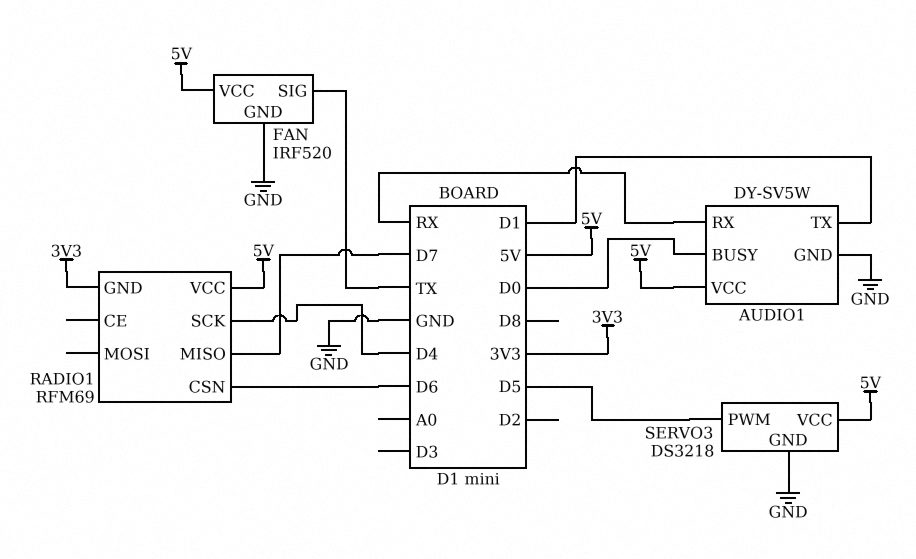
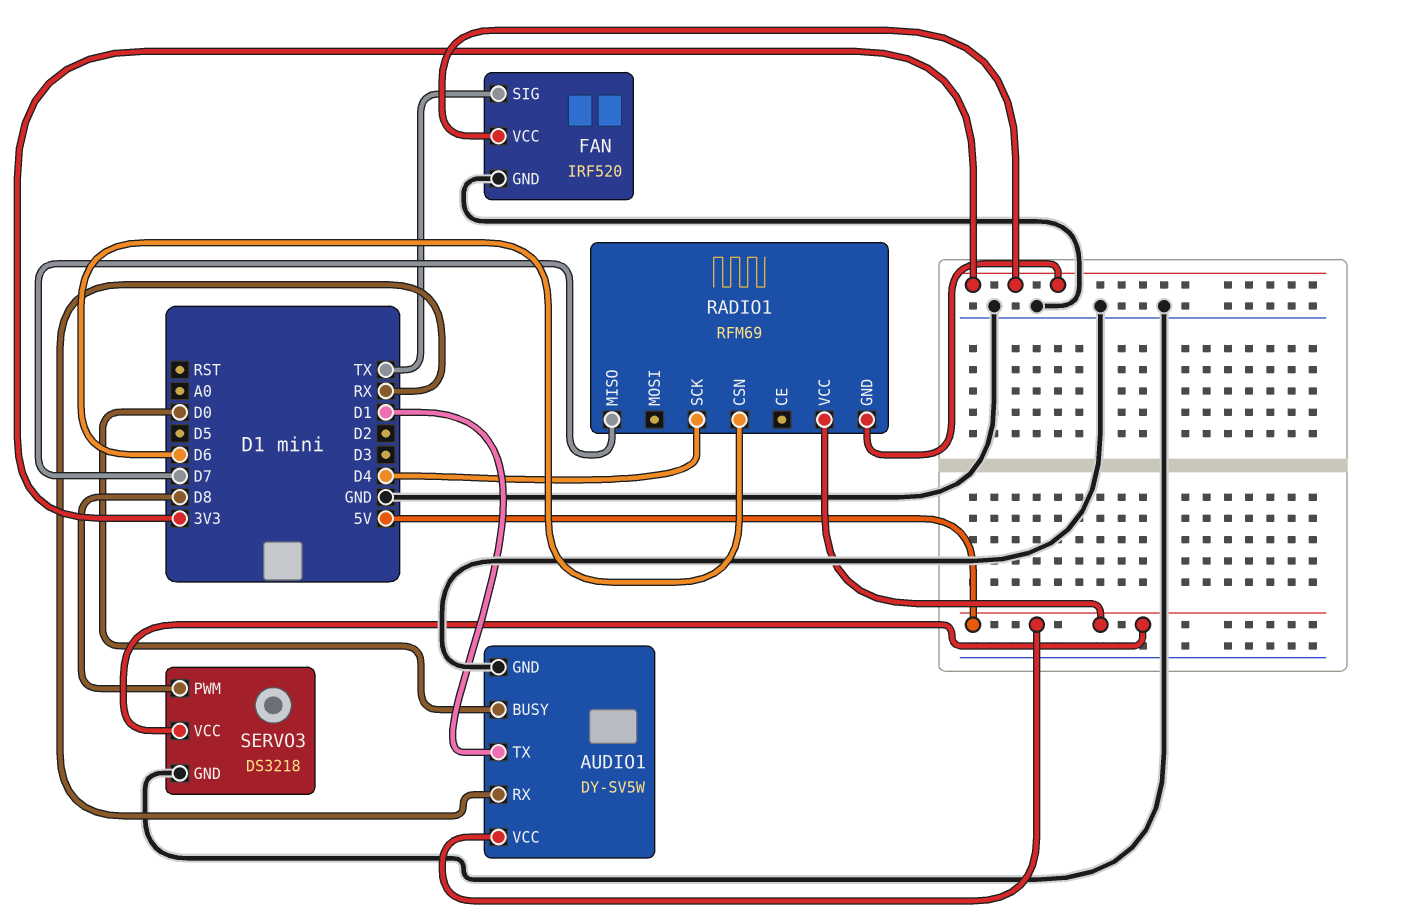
FAN pin VCC: 5V -> 3V3
SERVO3 pin PWM: D5 -> D8

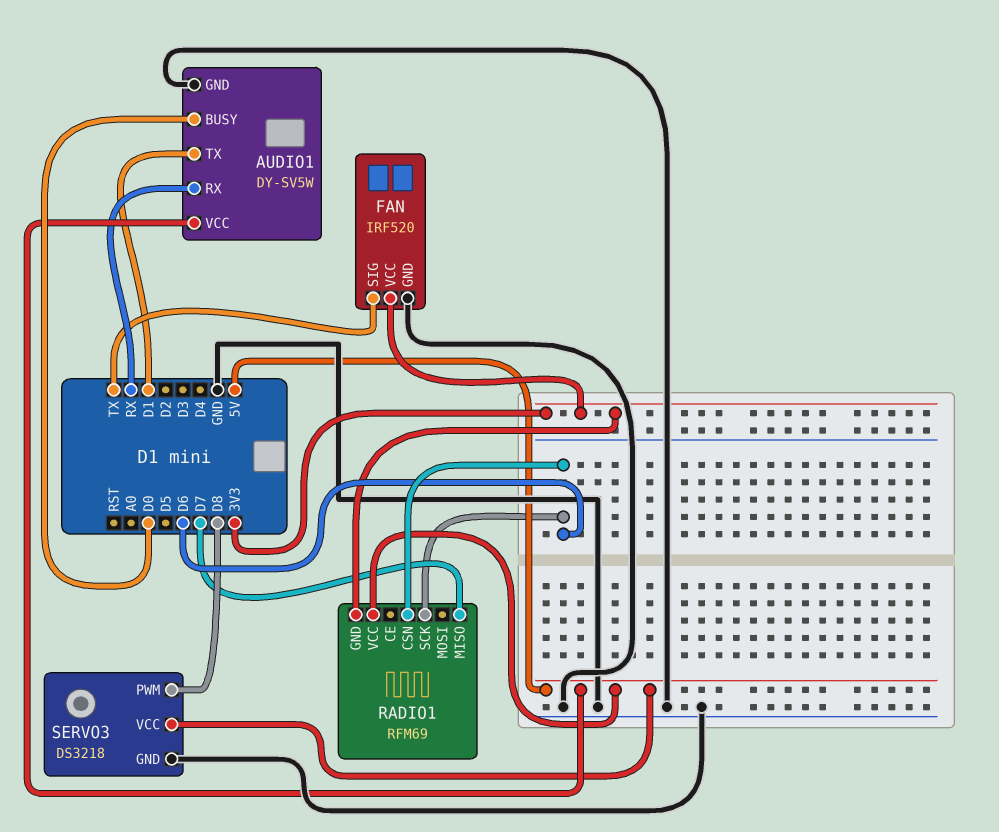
RADIO1 pin SCK: D4 -> D6

